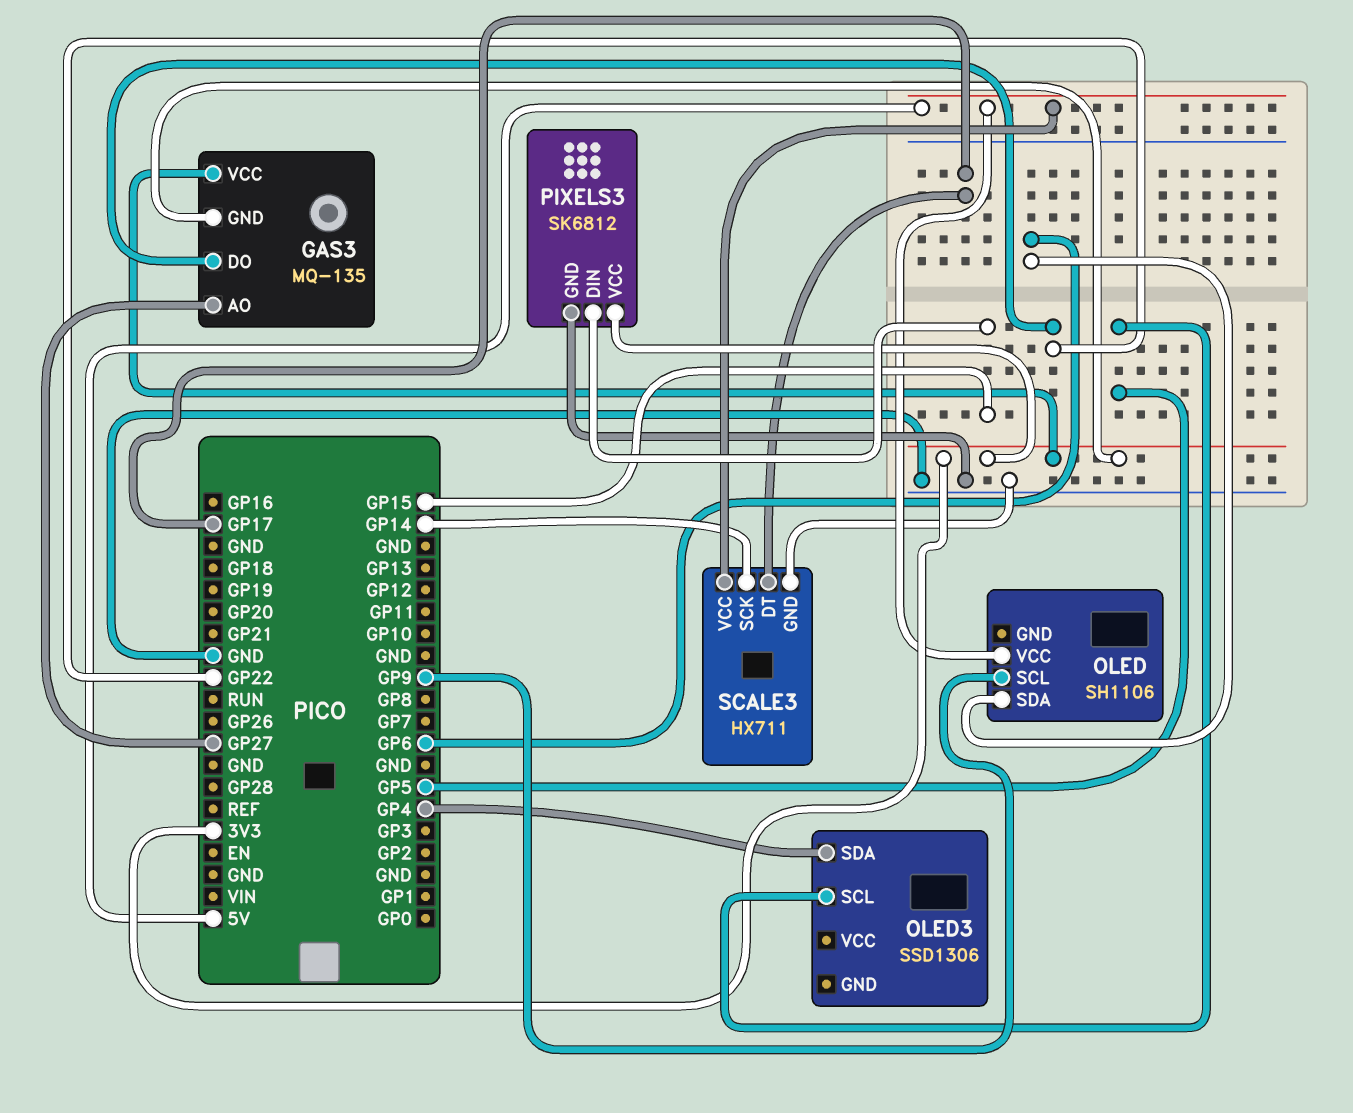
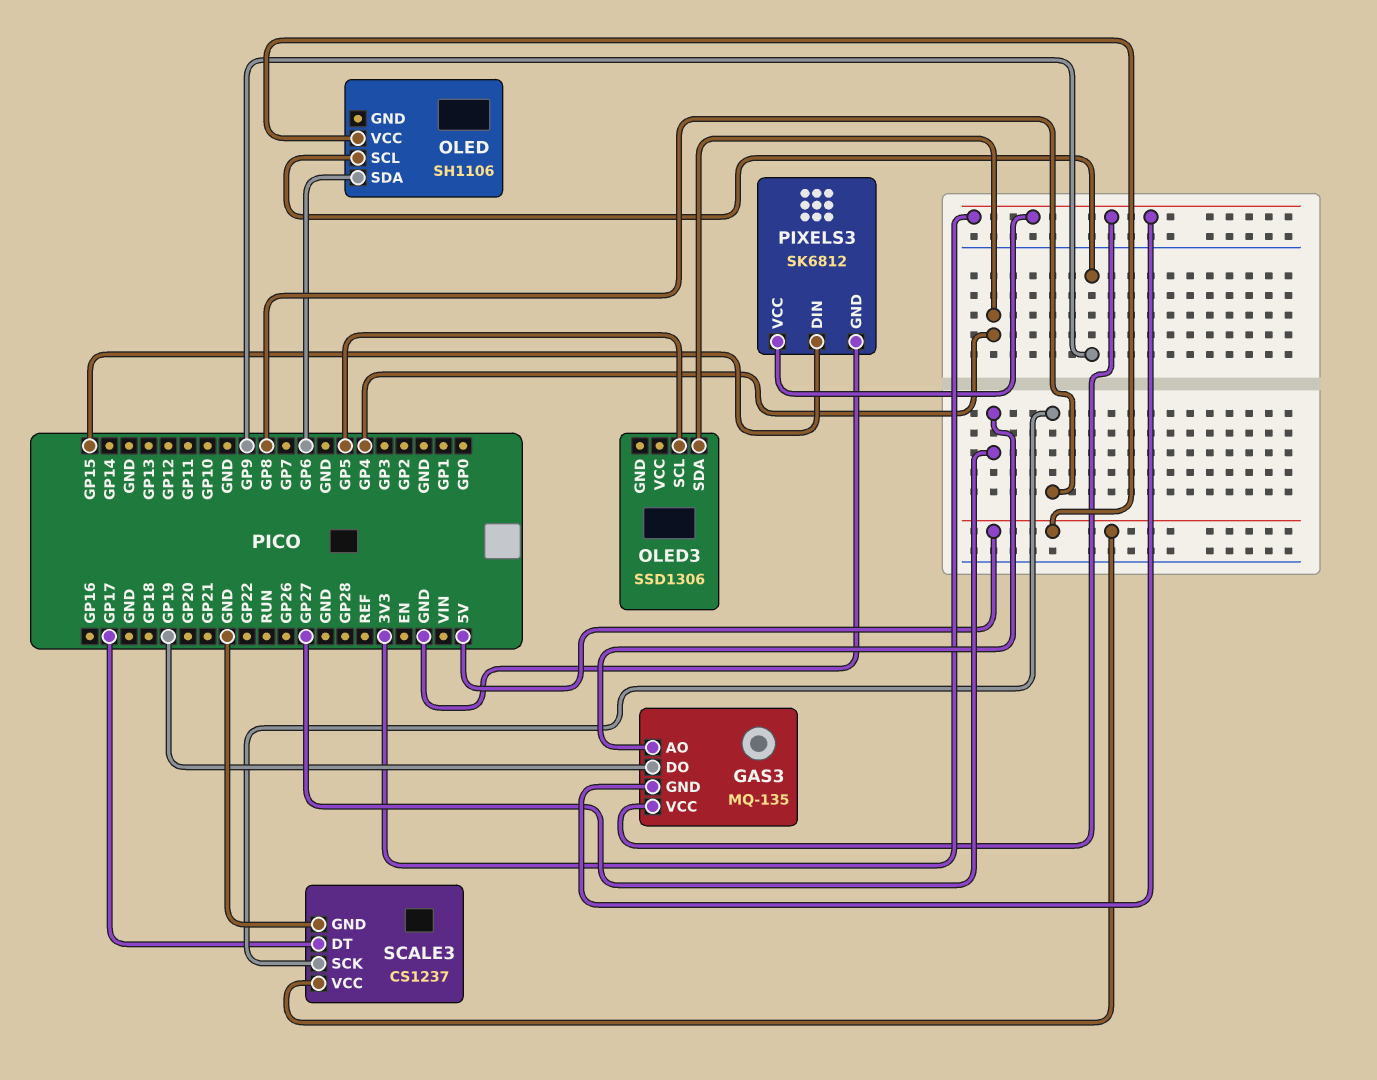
GAS3 pin DO: GP22 -> GP19
SCALE3: HX711 -> CS1237
SCALE3 pin SCK: GP14 -> GP8

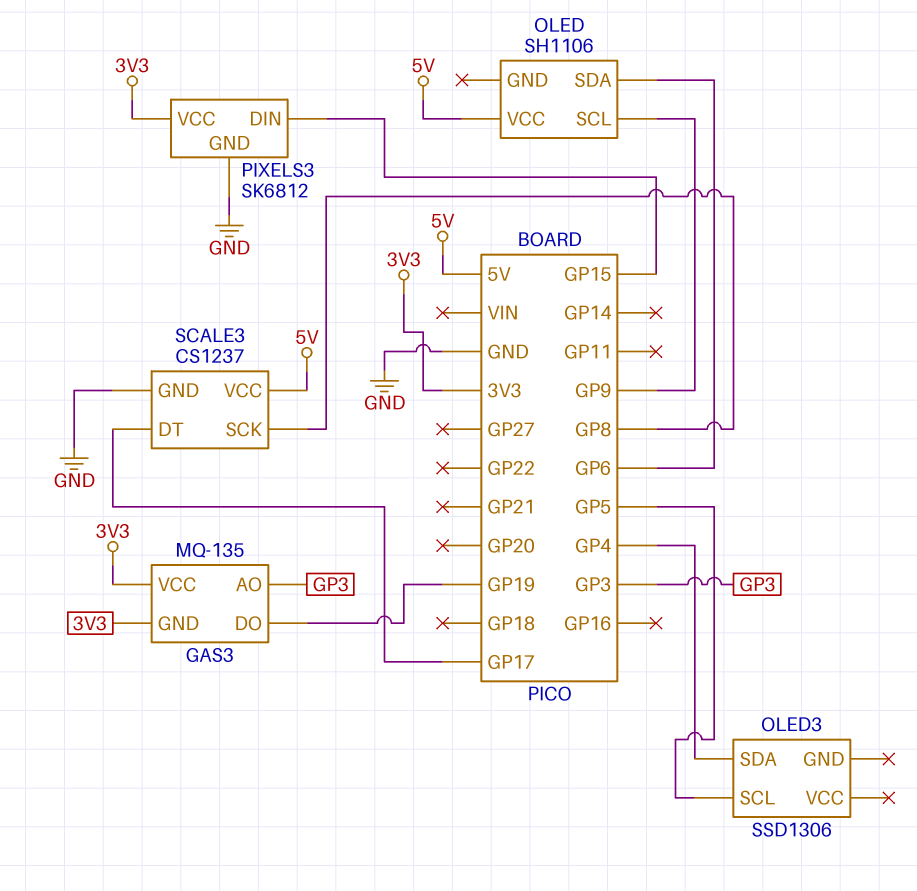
GAS3 pin AO: GP27 -> GP3

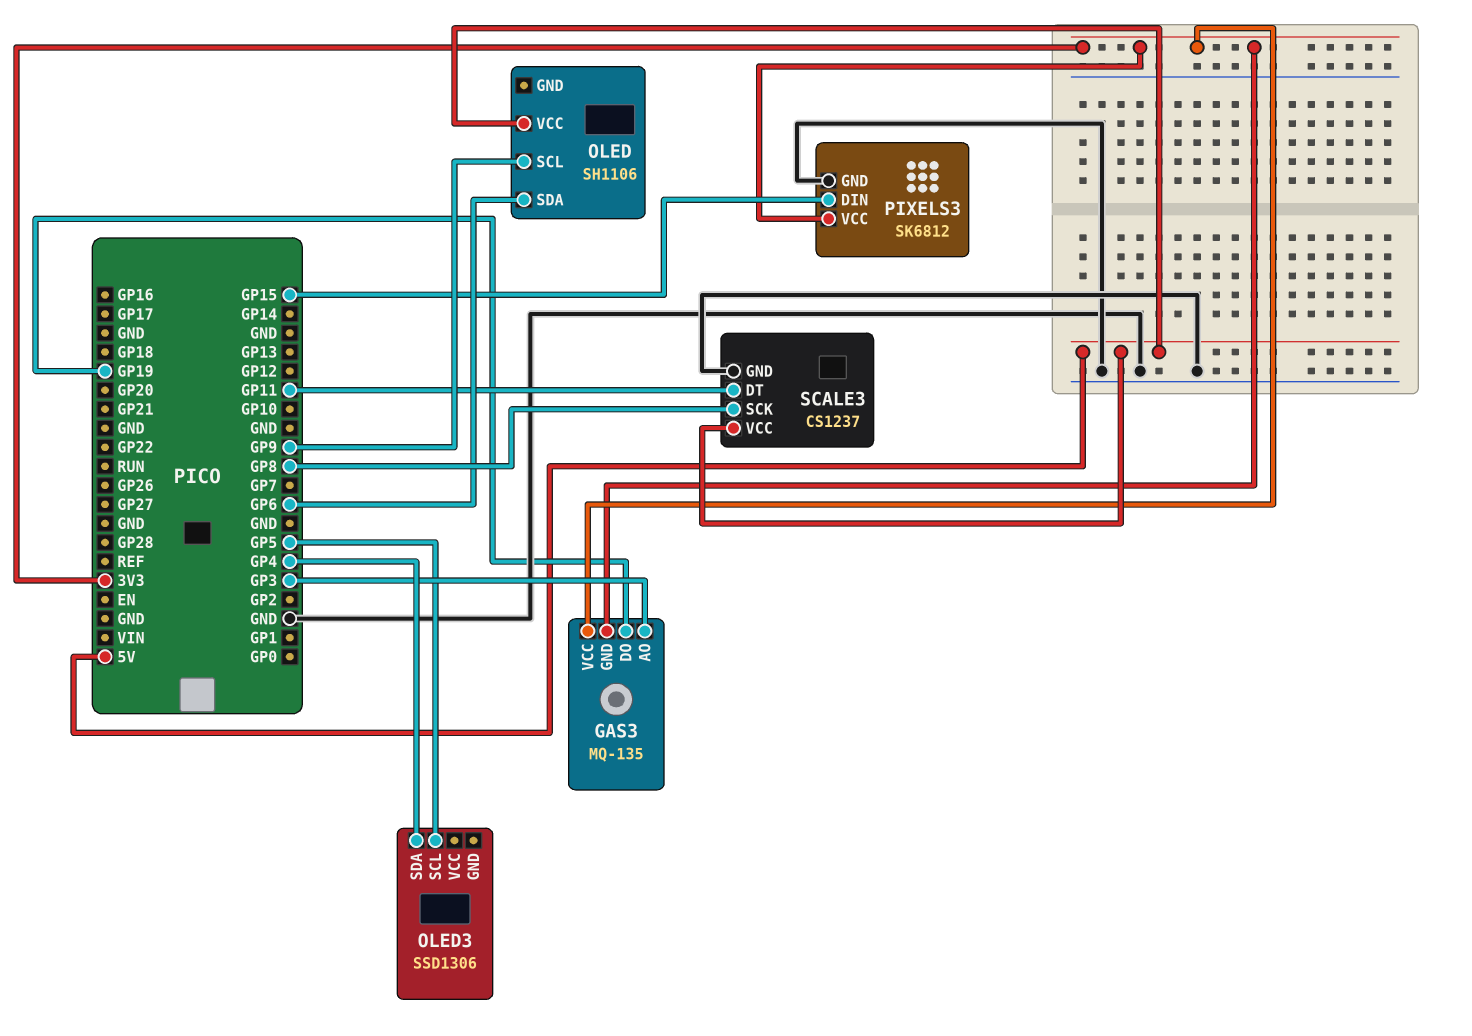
SCALE3 pin DT: GP17 -> GP11

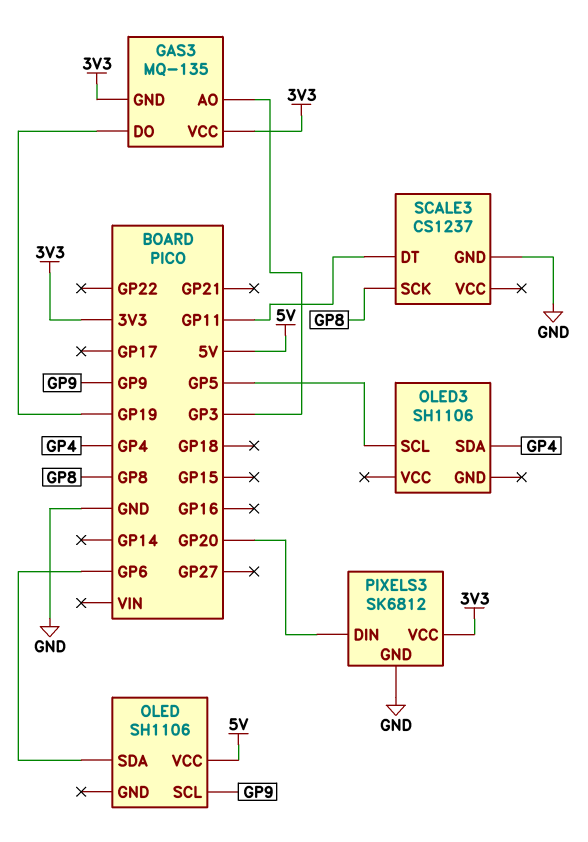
OLED3: SSD1306 -> SH1106
PIXELS3 pin DIN: GP15 -> GP20
SCALE3 pin VCC: 5V -> none

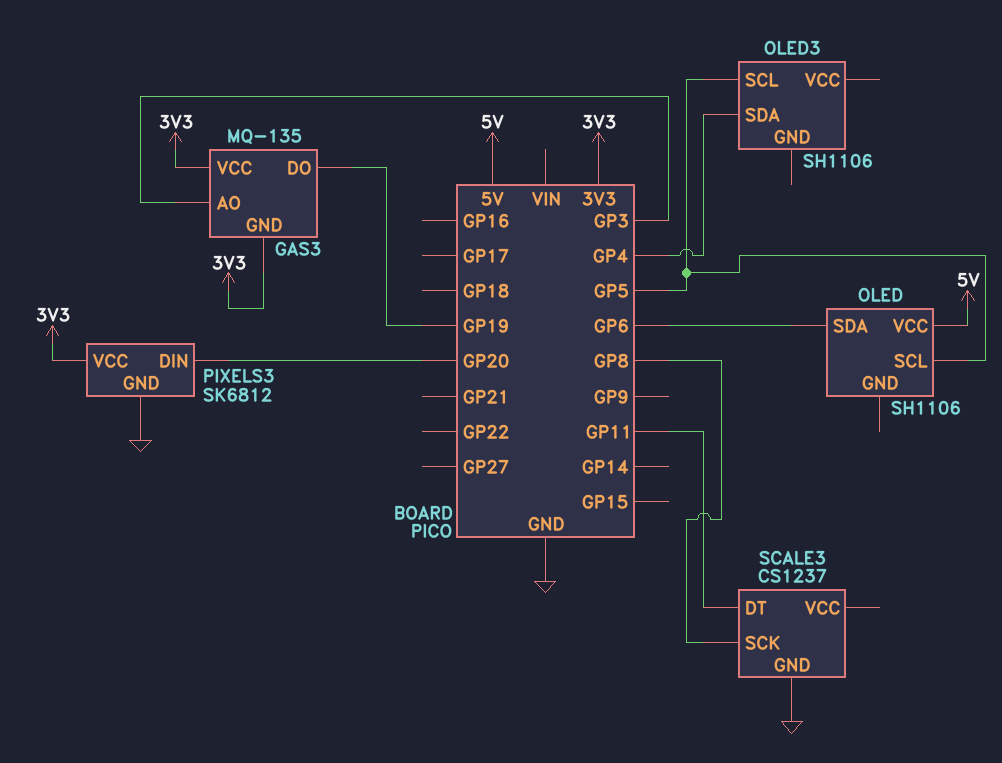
OLED pin SCL: GP9 -> GP5

